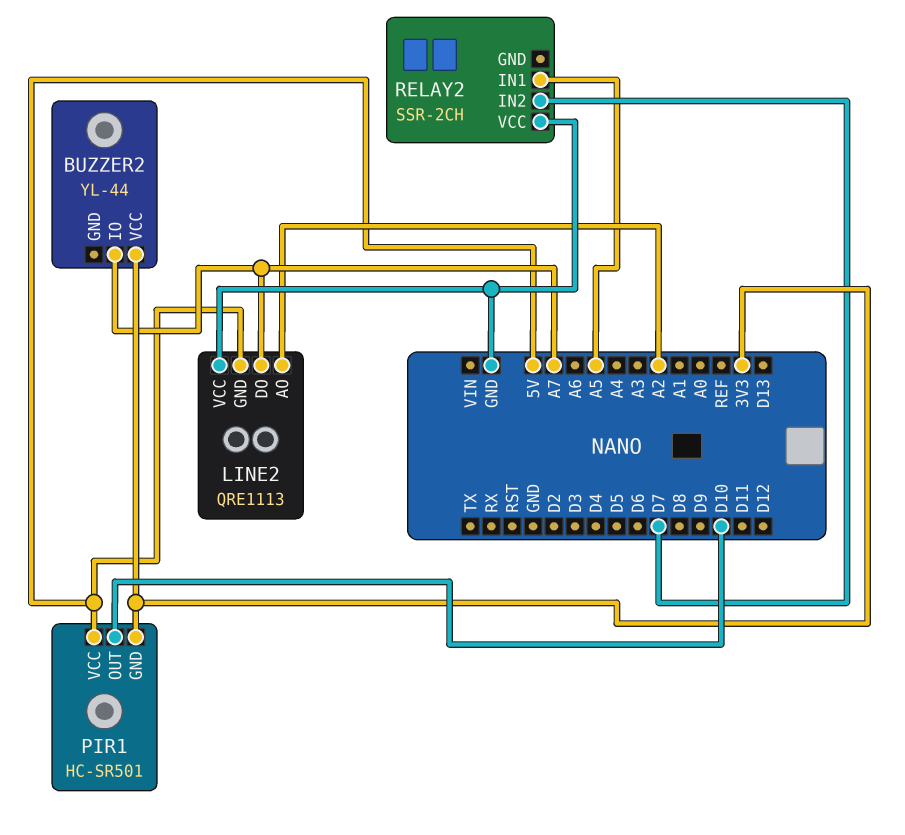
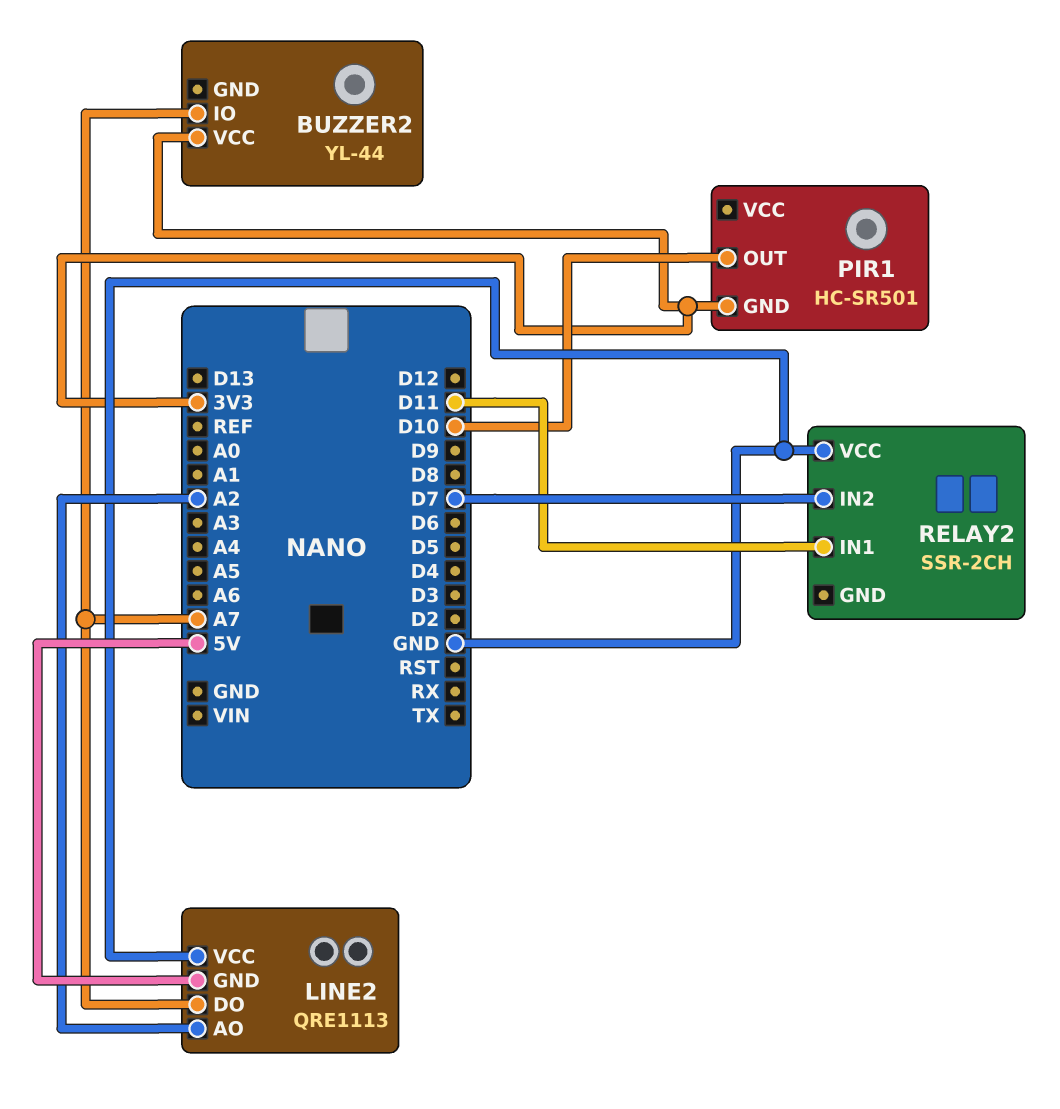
PIR1 pin VCC: 5V -> none
RELAY2 pin IN1: A5 -> D11

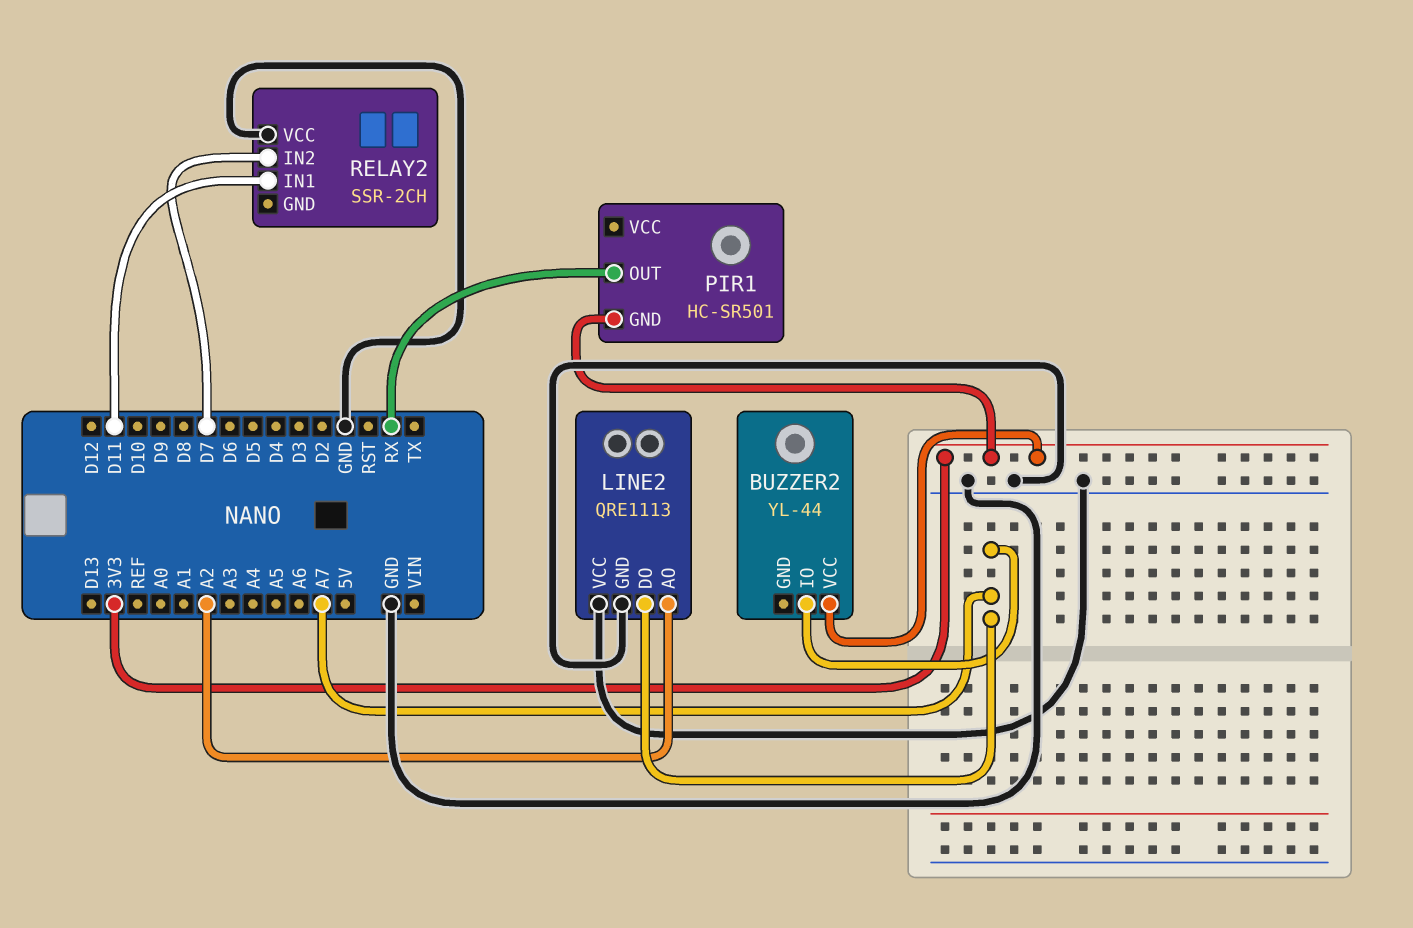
LINE2 pin GND: 5V -> GND
PIR1 pin OUT: D10 -> RX

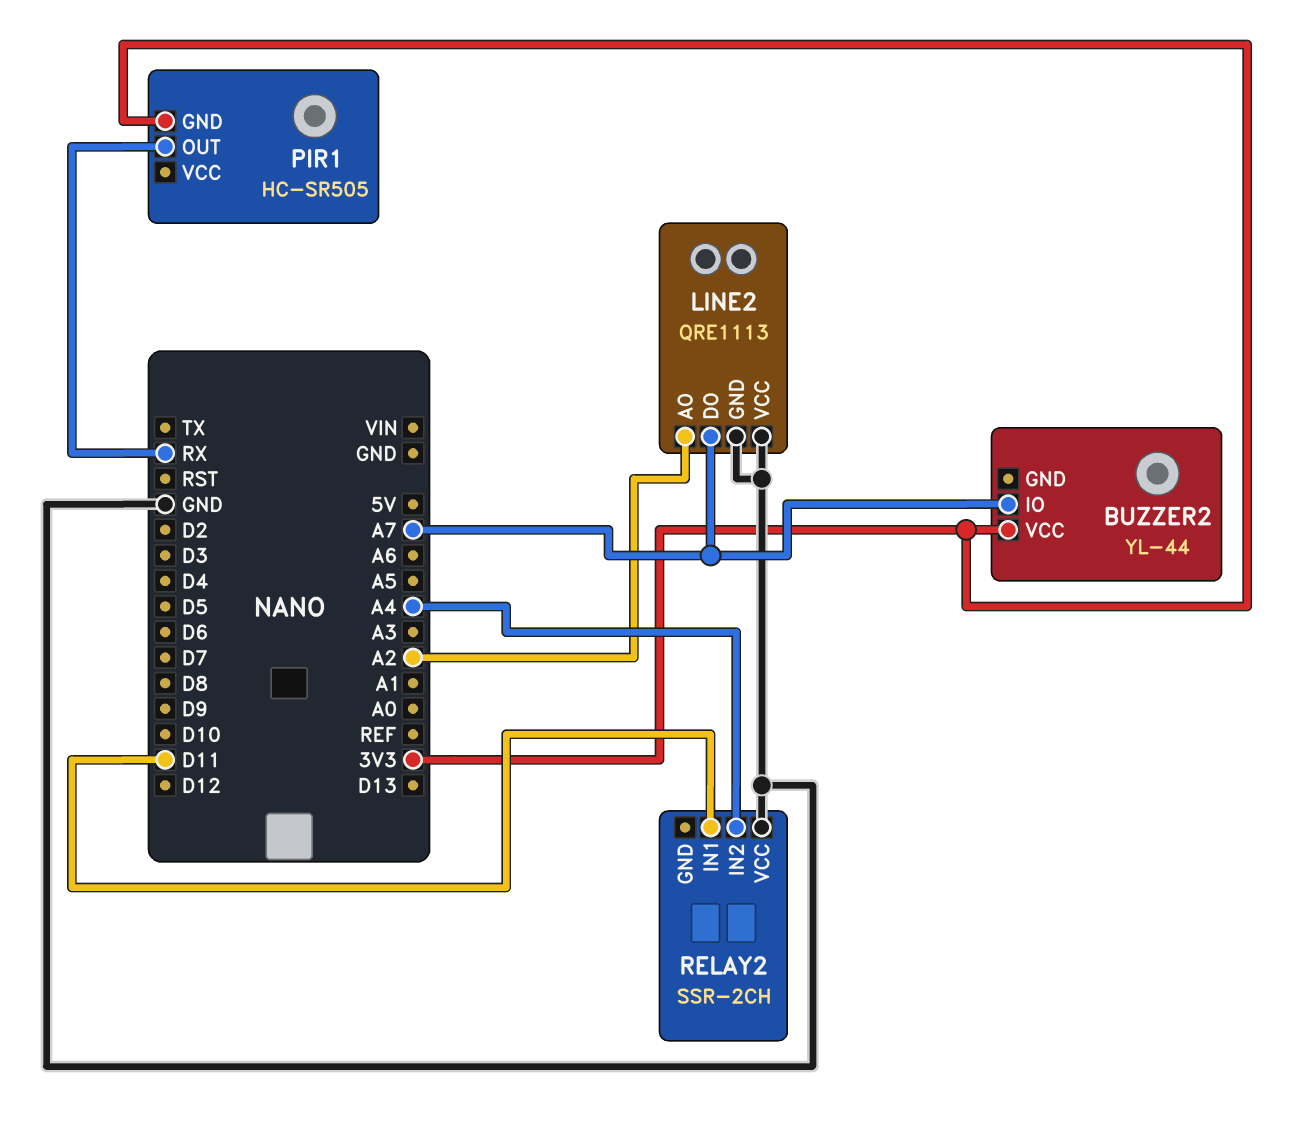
PIR1: HC-SR501 -> HC-SR505
RELAY2 pin IN2: D7 -> A4

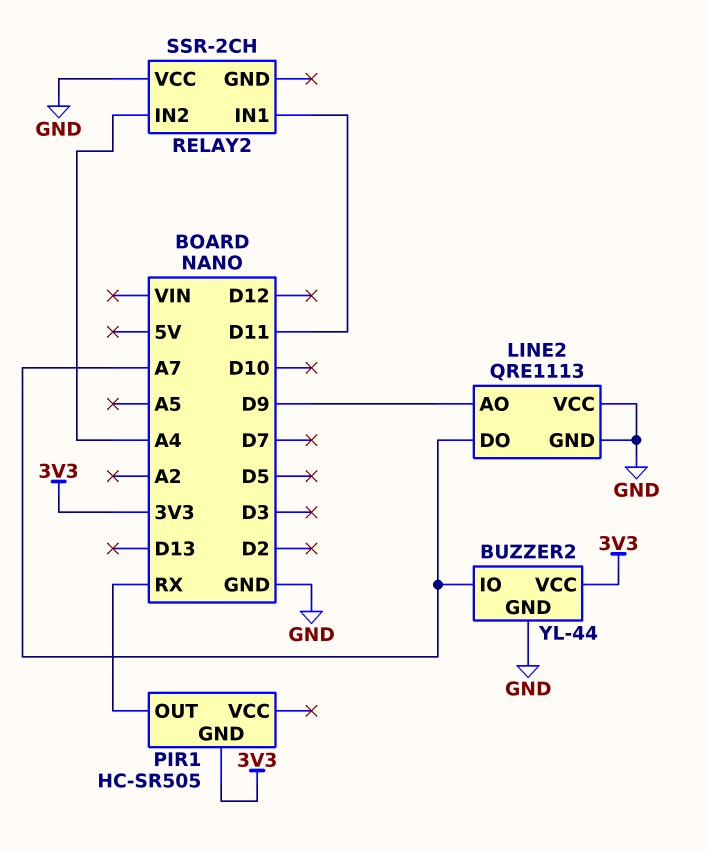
BUZZER2 pin GND: none -> GND
LINE2 pin AO: A2 -> D9

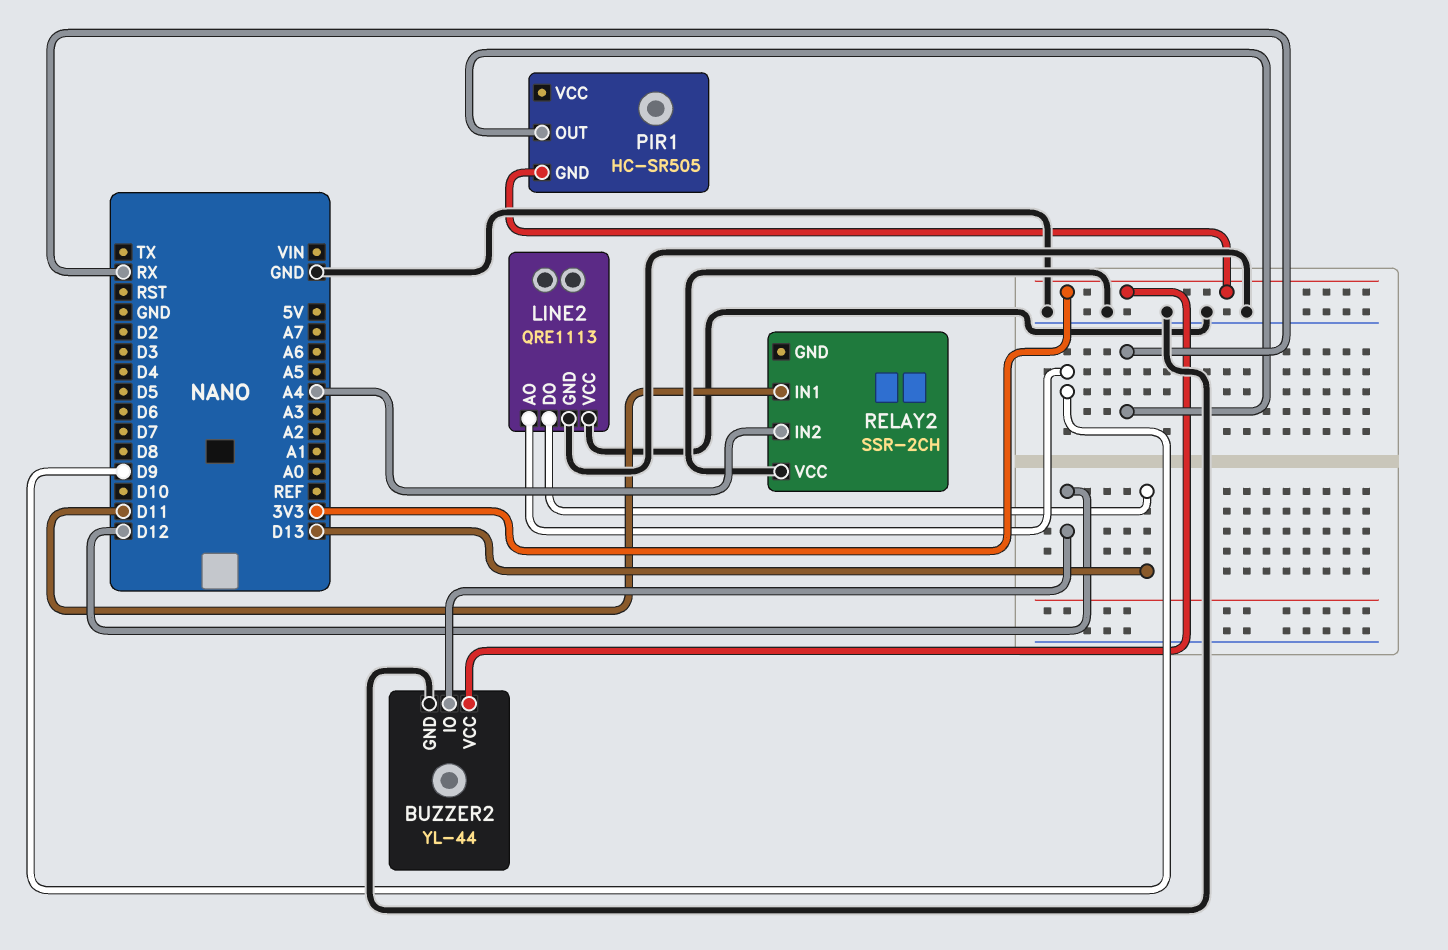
BUZZER2 pin IO: A7 -> D12
LINE2 pin DO: A7 -> D13

